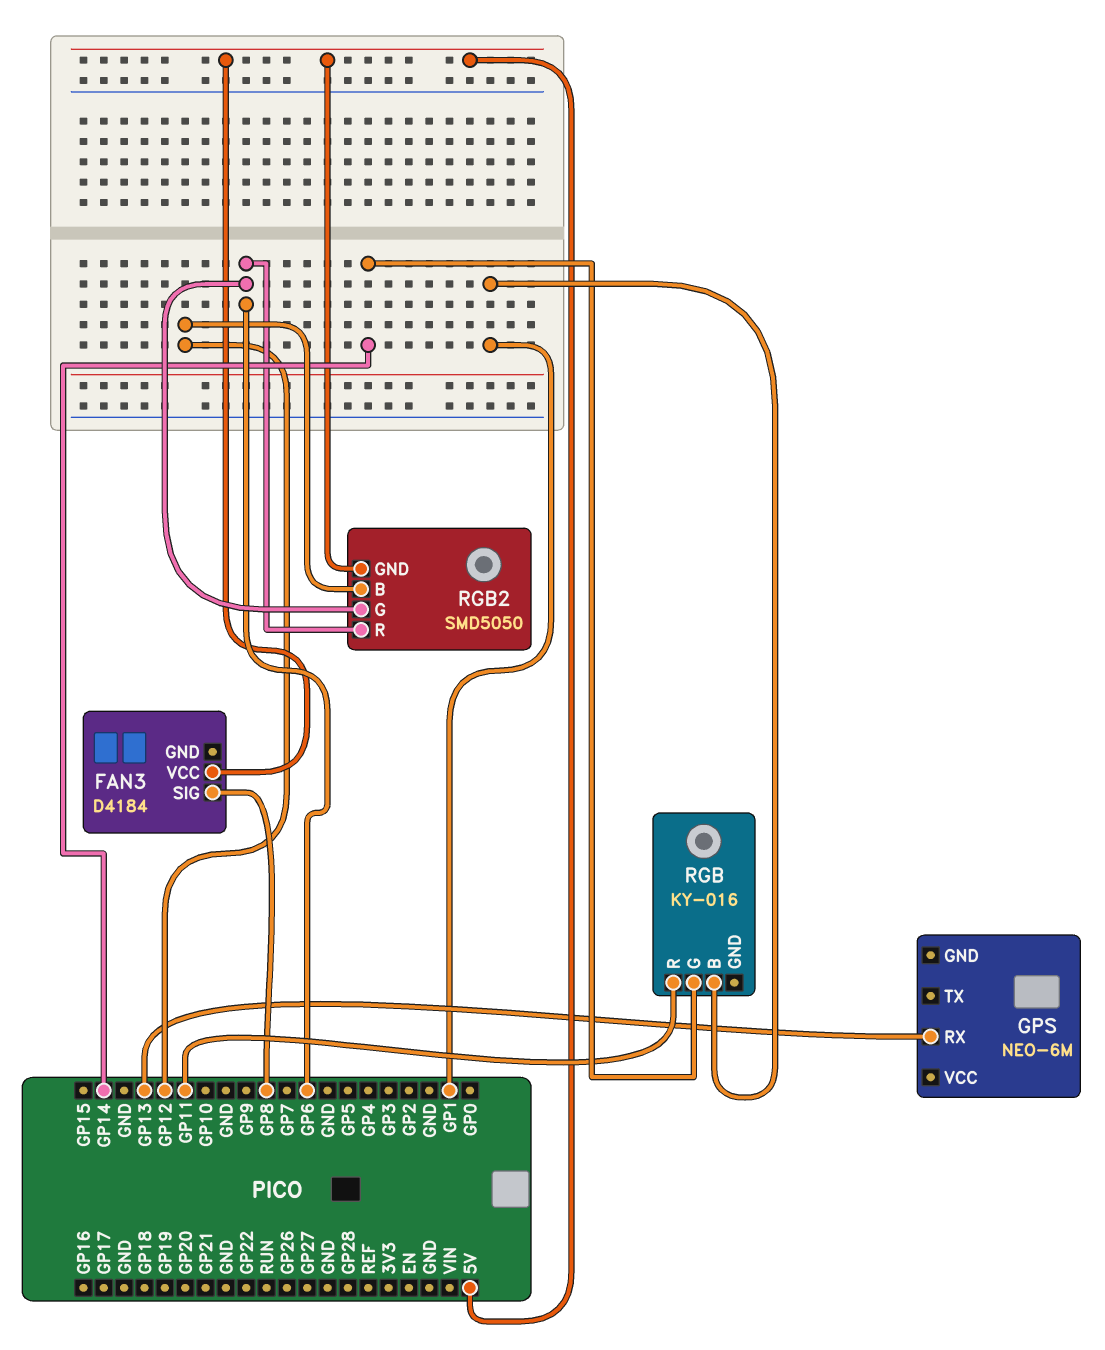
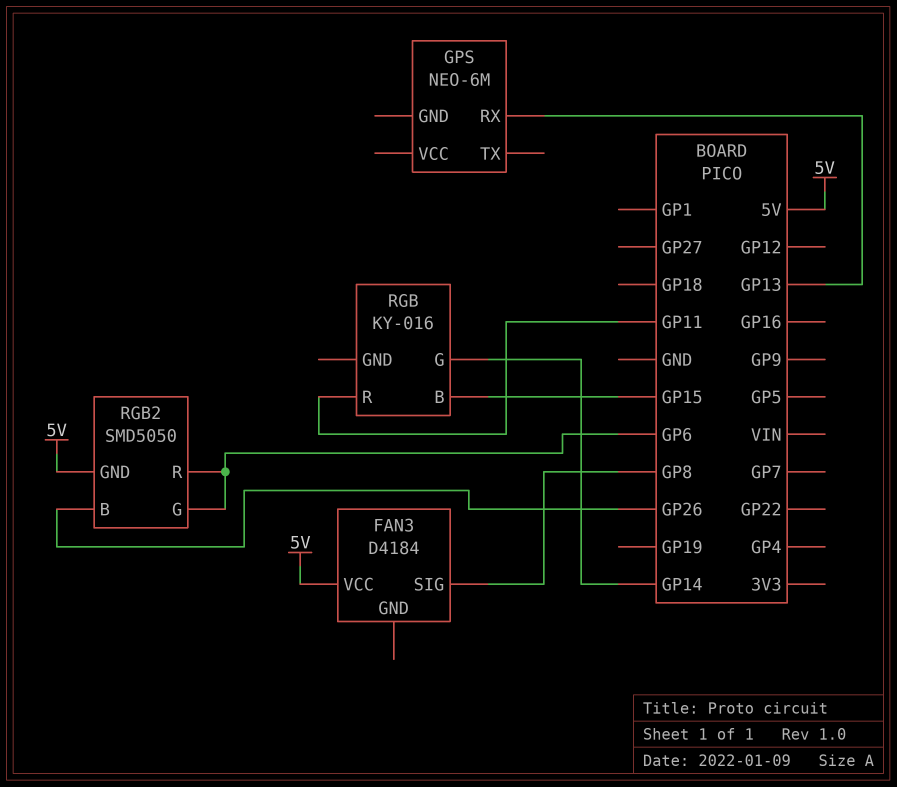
RGB pin B: GP1 -> GP15
RGB2 pin B: GP12 -> GP26

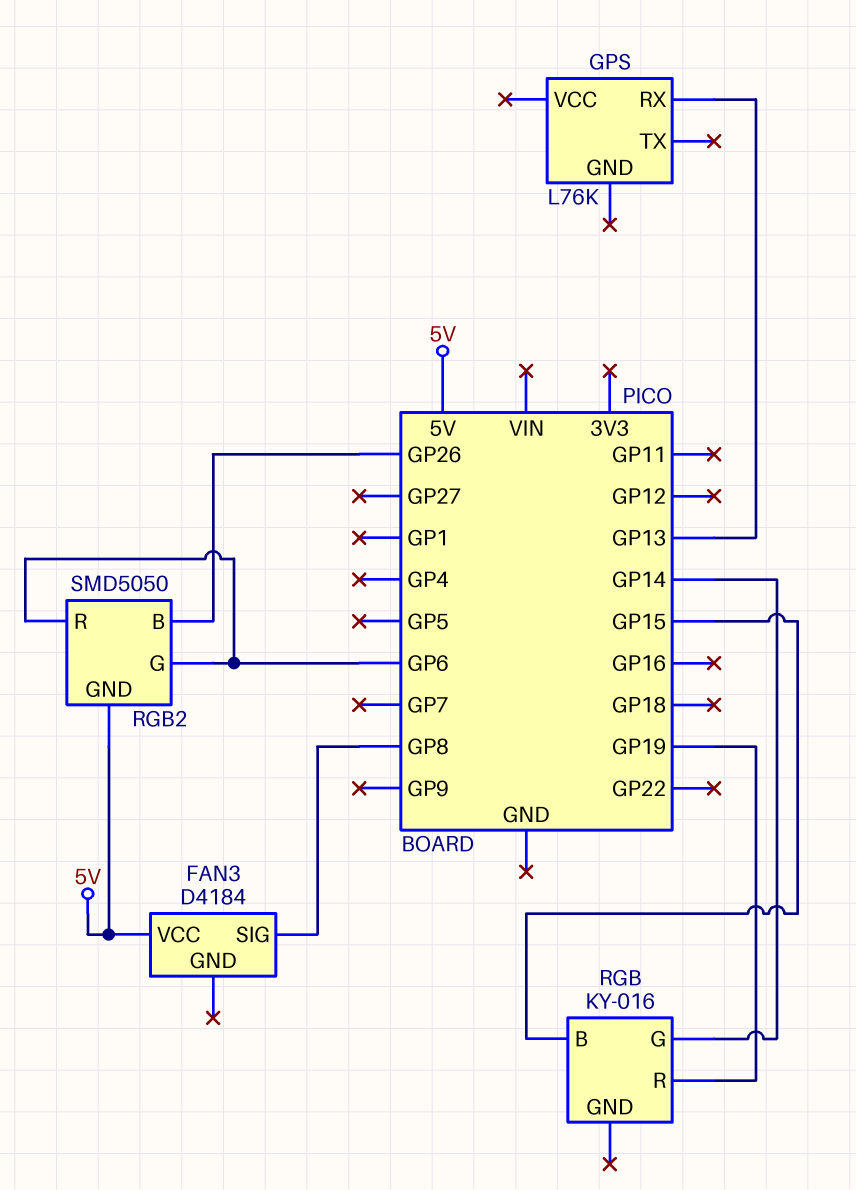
GPS: NEO-6M -> L76K
RGB pin R: GP11 -> GP19

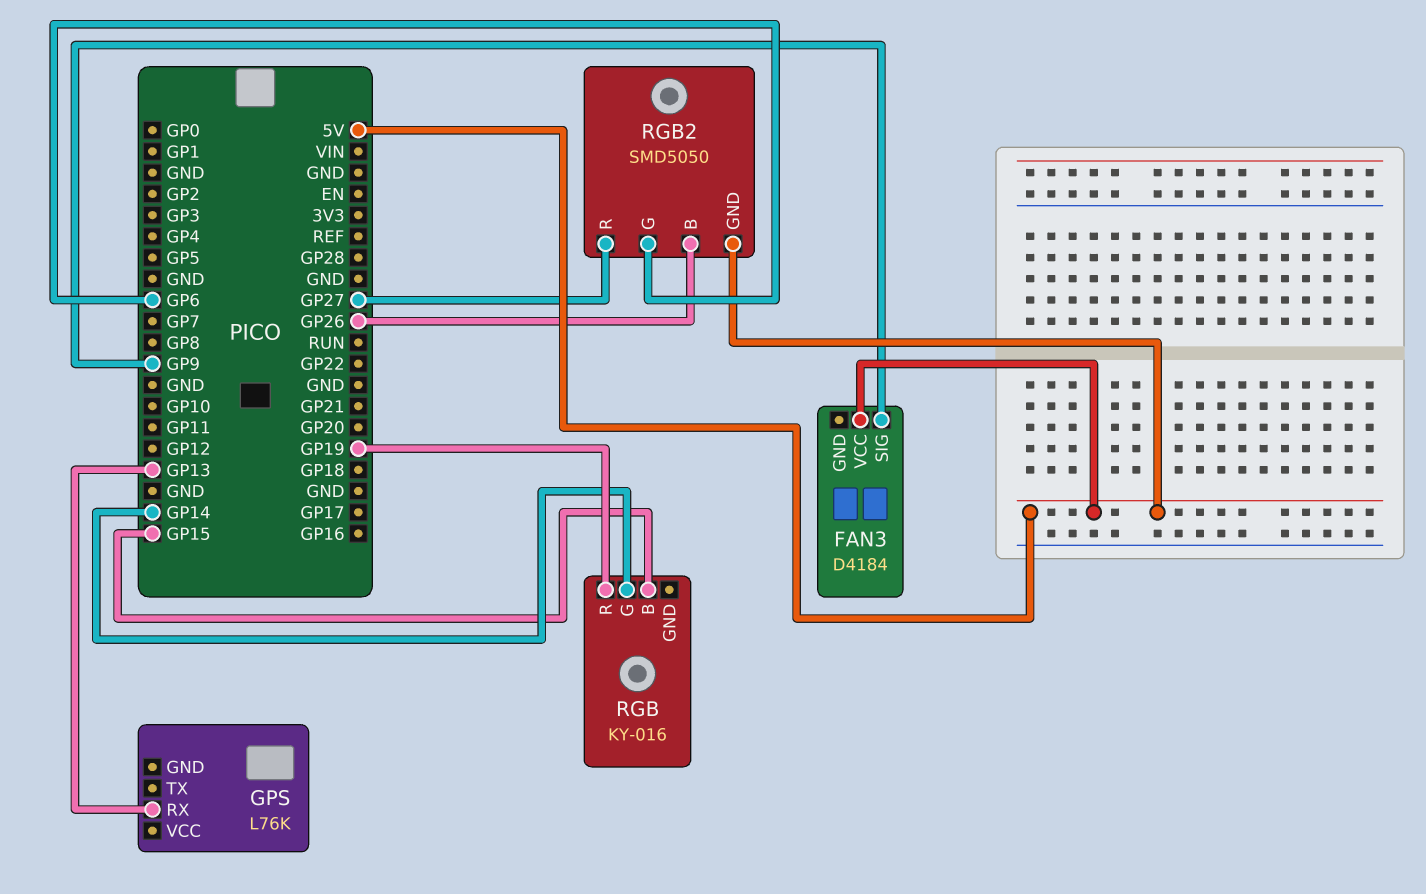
FAN3 pin SIG: GP8 -> GP9
RGB2 pin R: GP6 -> GP27

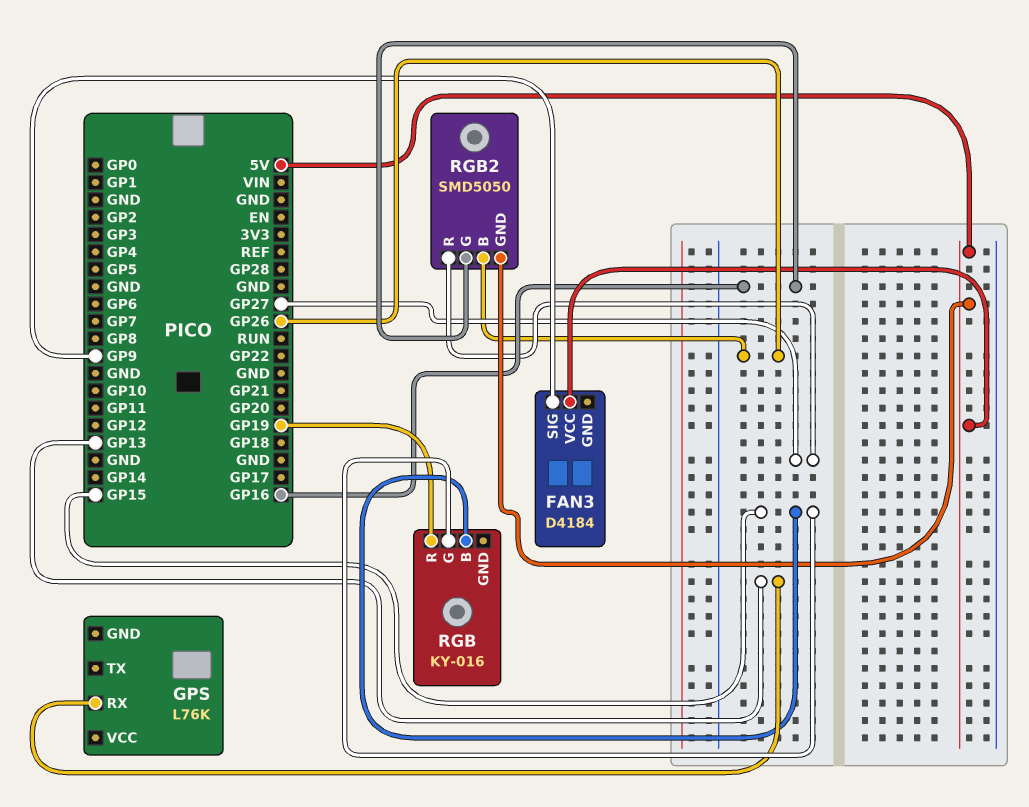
RGB pin G: GP14 -> GP15
RGB2 pin G: GP6 -> GP16

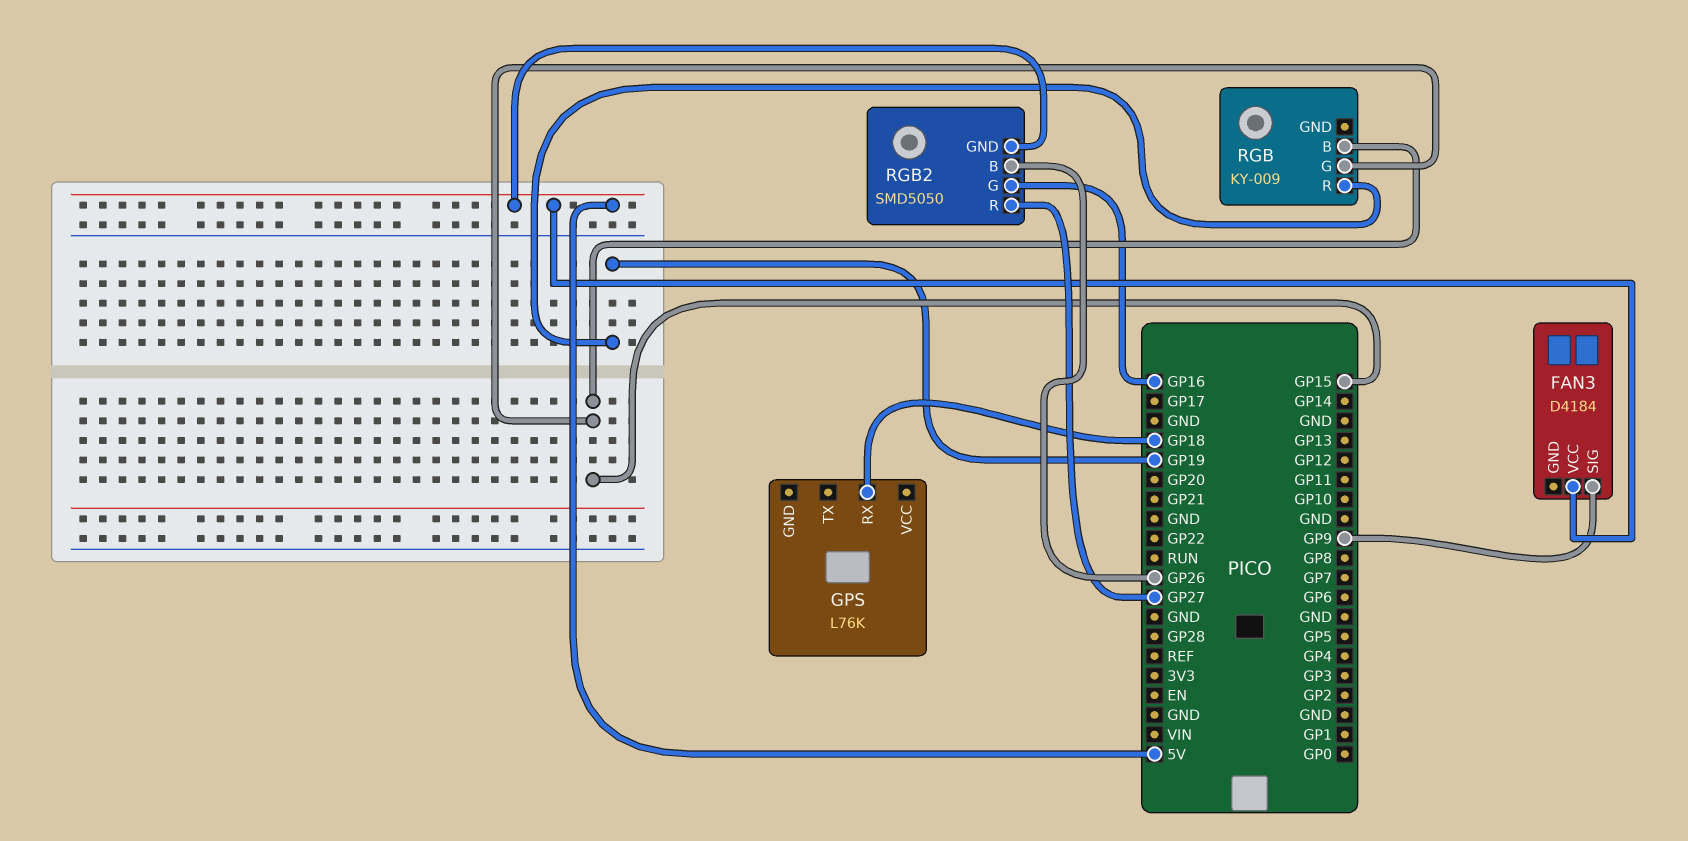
GPS pin RX: GP13 -> GP18
RGB: KY-016 -> KY-009

